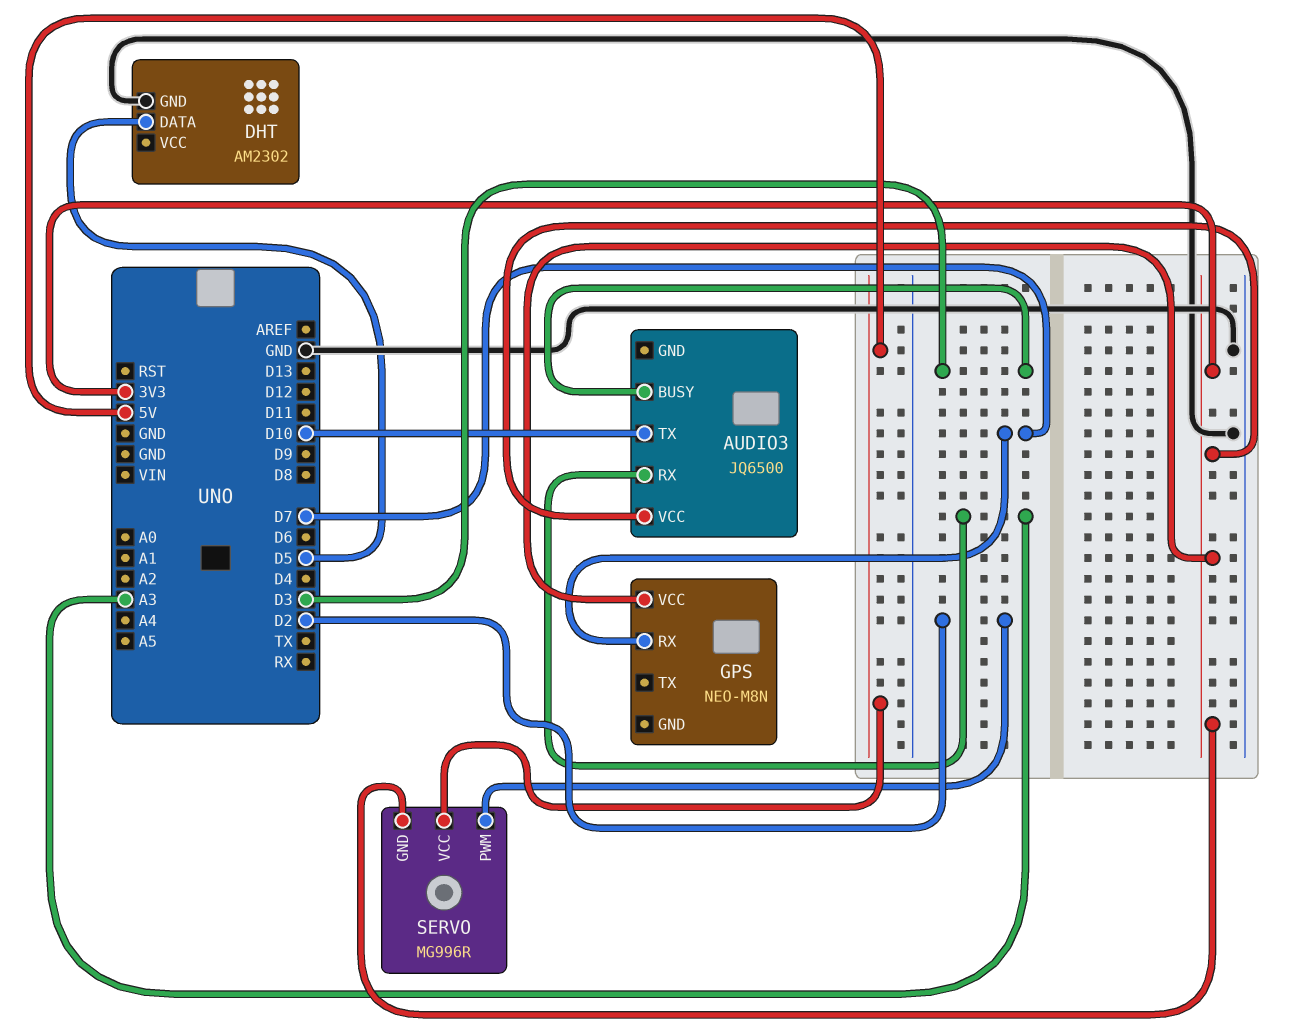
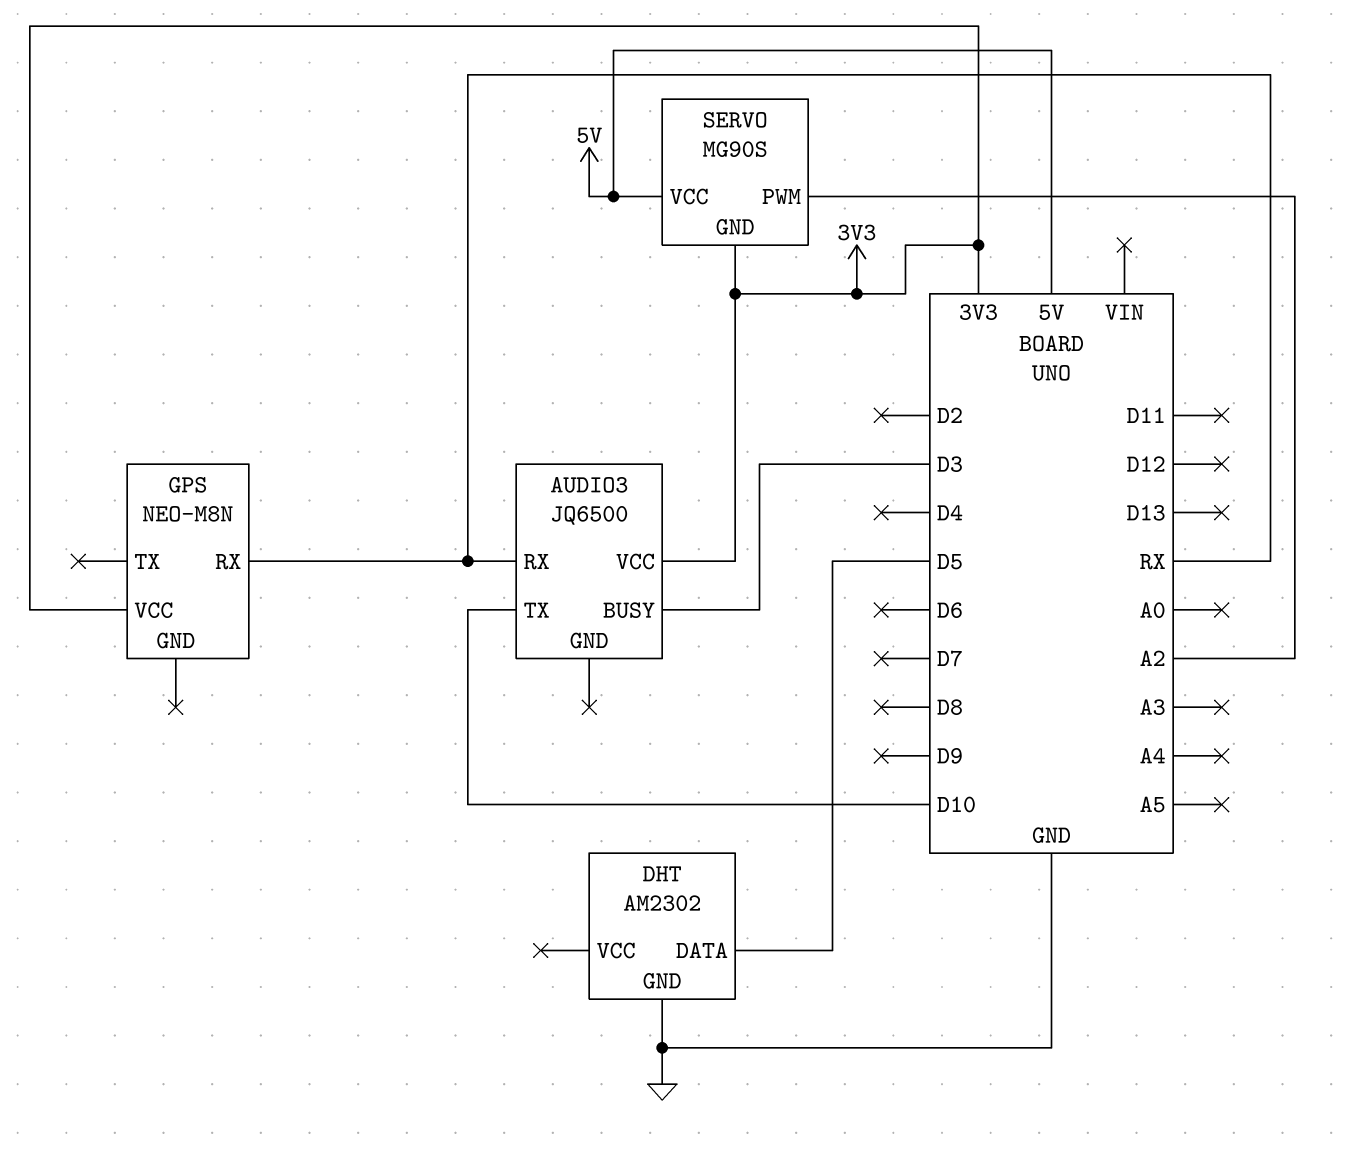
AUDIO3 pin RX: A3 -> RX
GPS pin RX: D7 -> RX
SERVO: MG996R -> MG90S
SERVO pin PWM: D2 -> A2

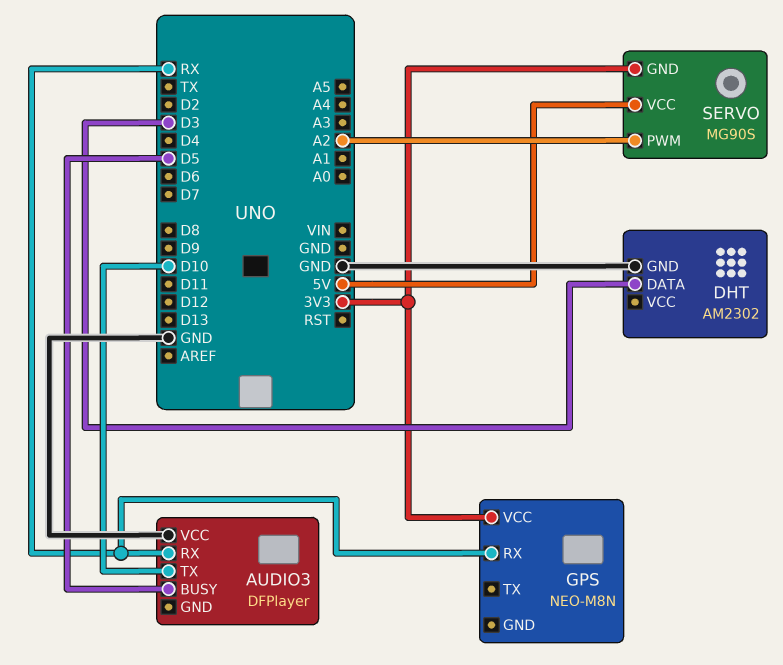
AUDIO3: JQ6500 -> DFPlayer
AUDIO3 pin BUSY: D3 -> D5
AUDIO3 pin VCC: 3V3 -> GND
DHT pin DATA: D5 -> D3

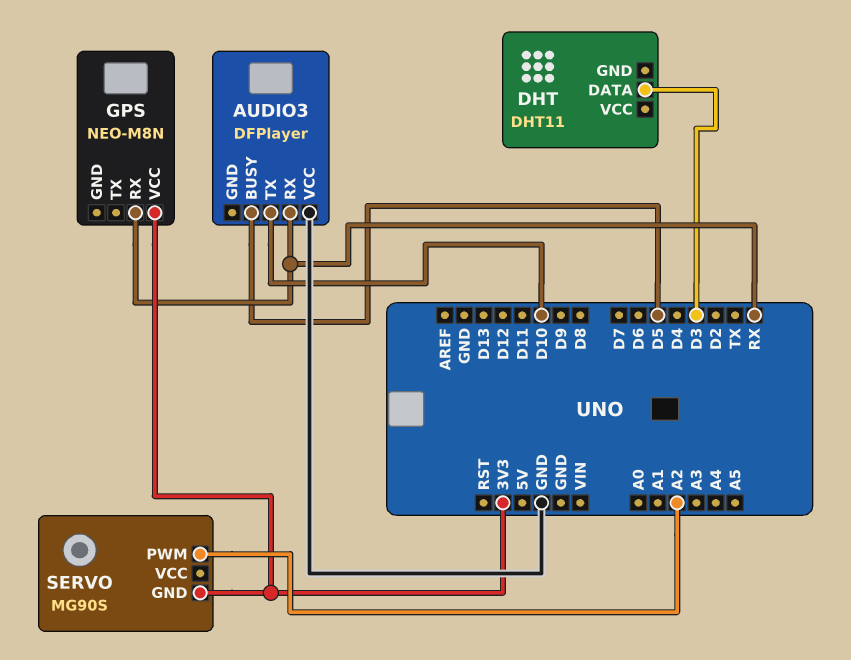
DHT: AM2302 -> DHT11
DHT pin GND: GND -> none
SERVO pin VCC: 5V -> none

